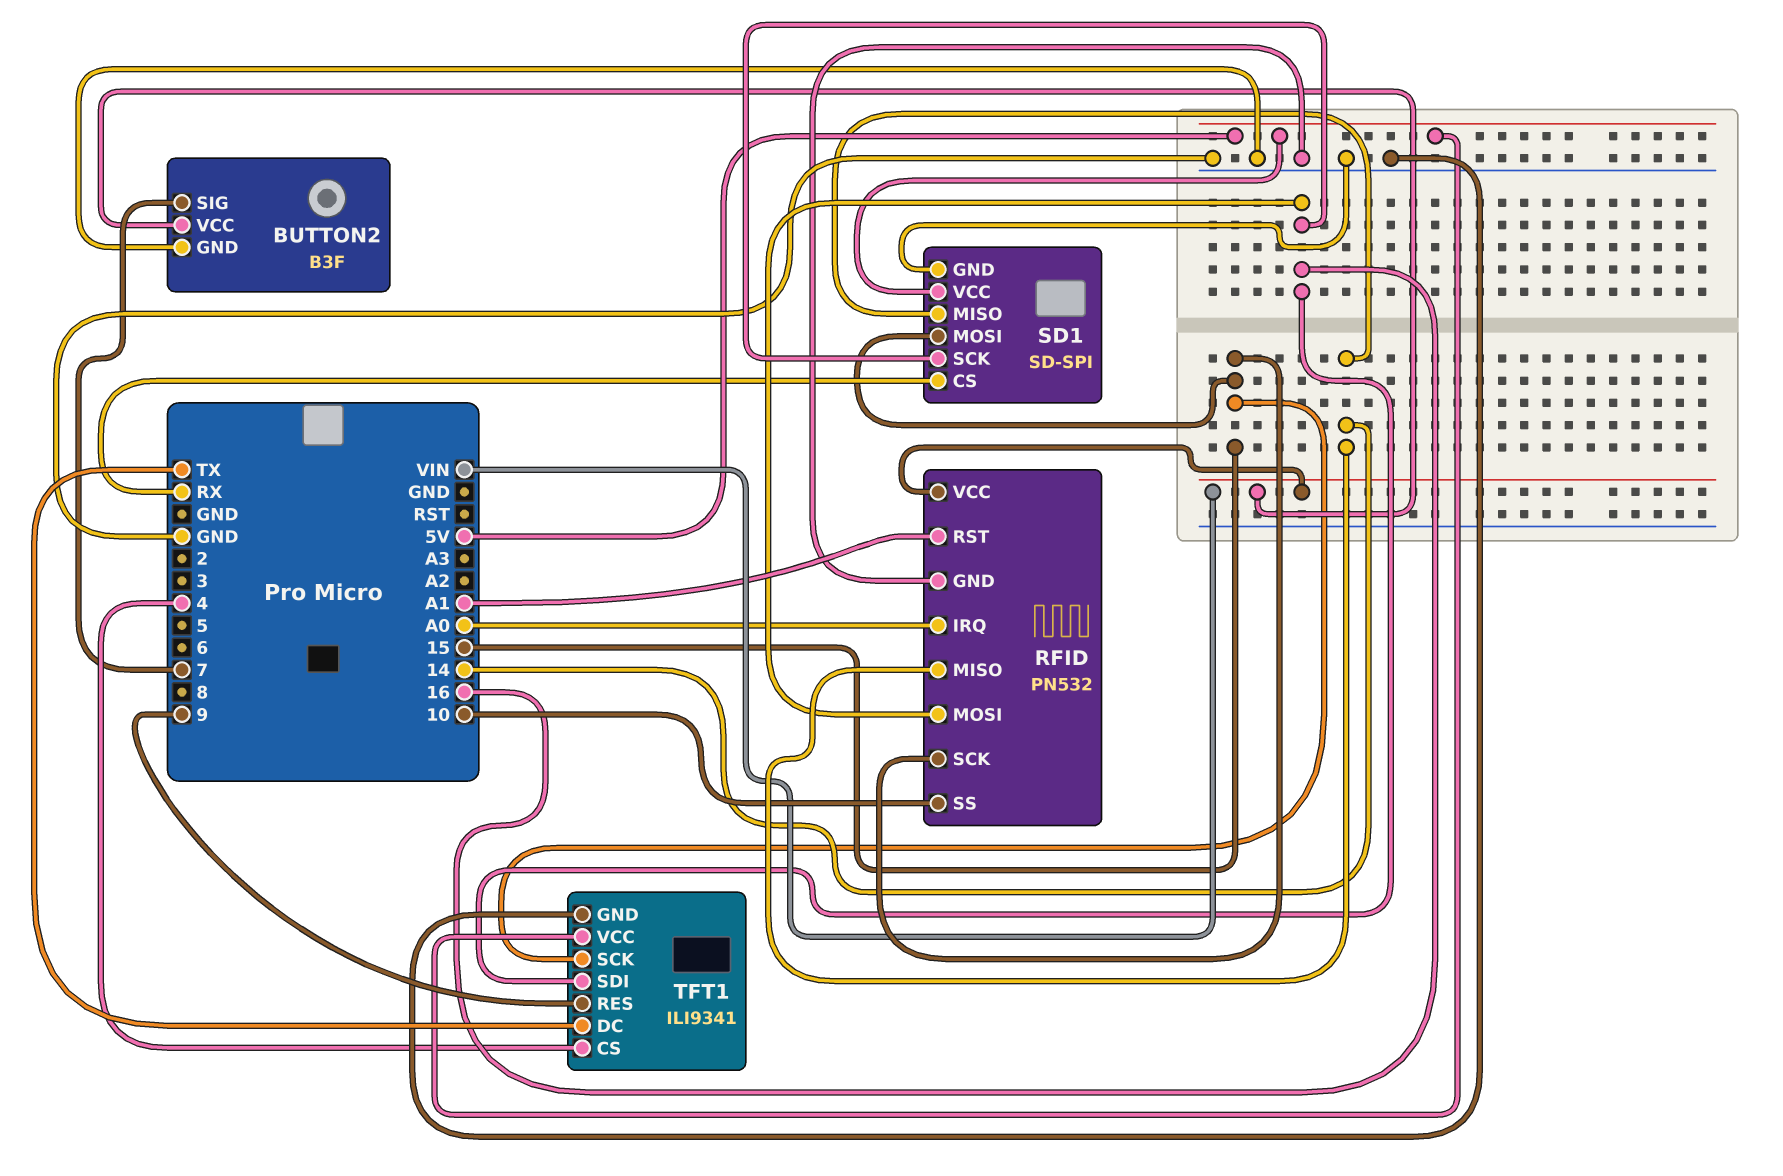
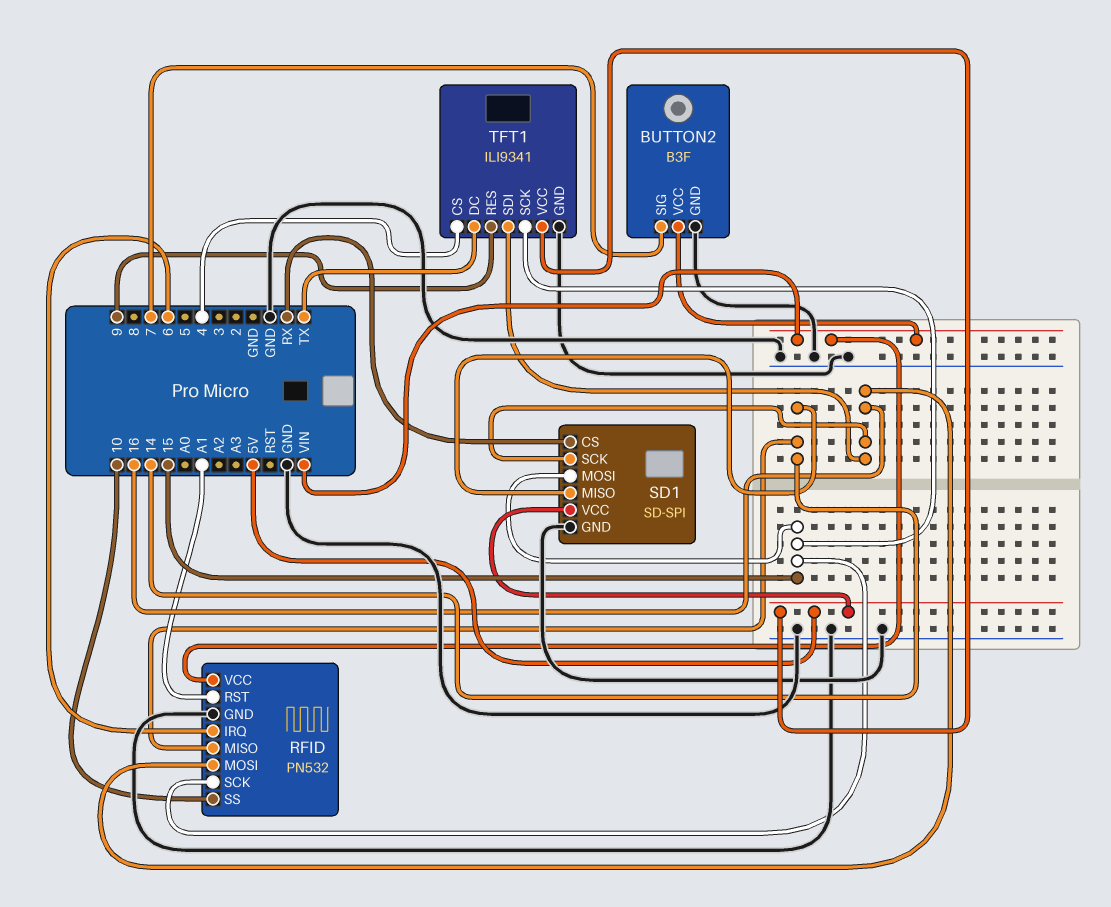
RFID pin IRQ: A0 -> 6

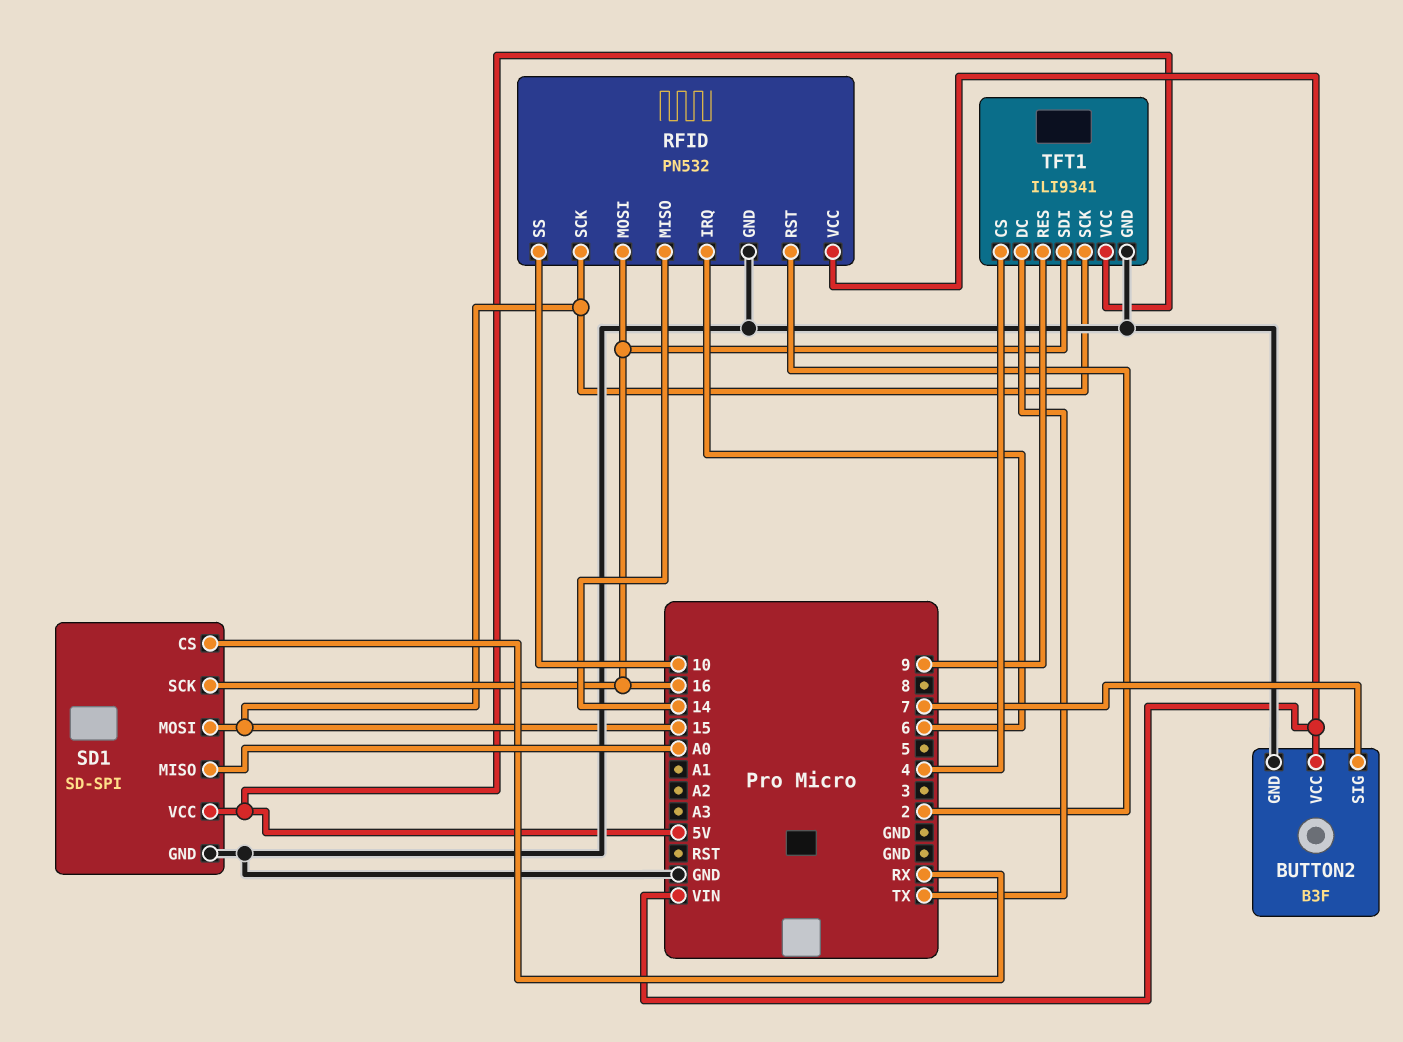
RFID pin RST: A1 -> 2
SD1 pin MISO: 14 -> A0

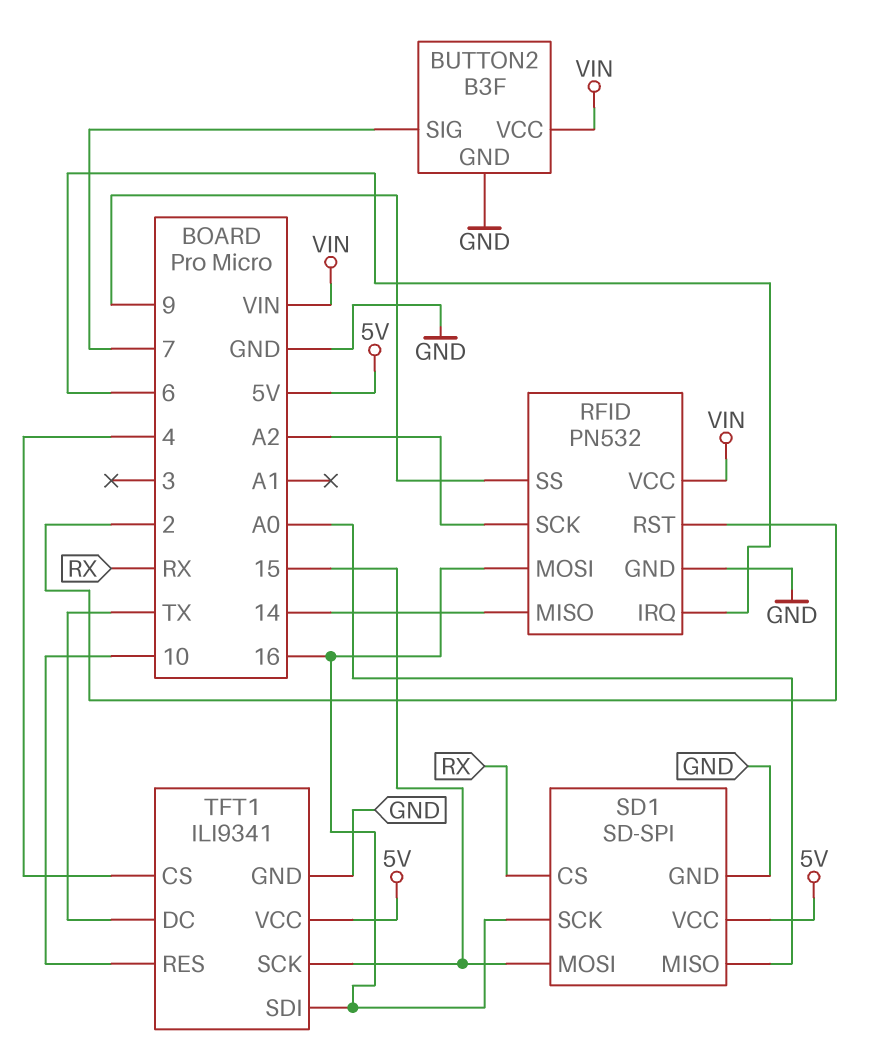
RFID pin SCK: 15 -> A2
RFID pin SS: 10 -> 9
TFT1 pin RES: 9 -> 10

